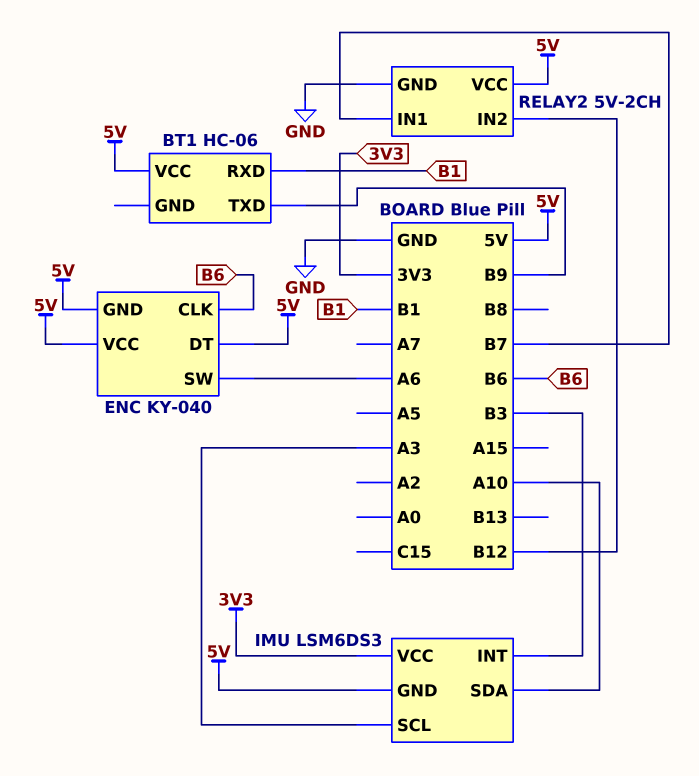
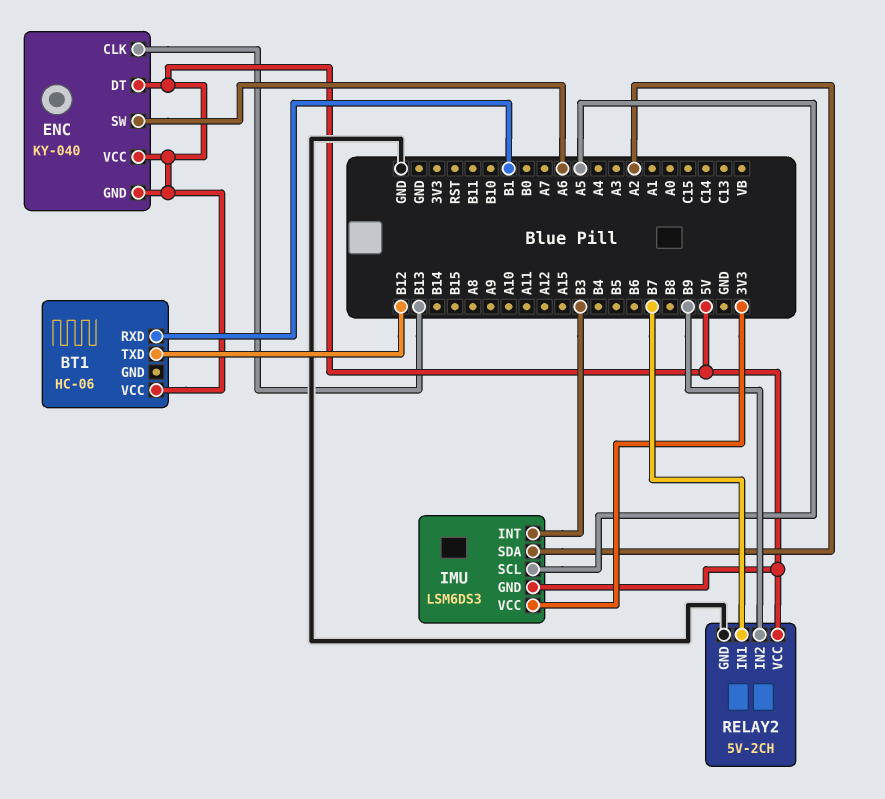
BT1 pin TXD: B9 -> B12
ENC pin CLK: B6 -> B13
IMU pin SCL: A3 -> A5
IMU pin SDA: A10 -> A2
RELAY2 pin IN2: B12 -> B9

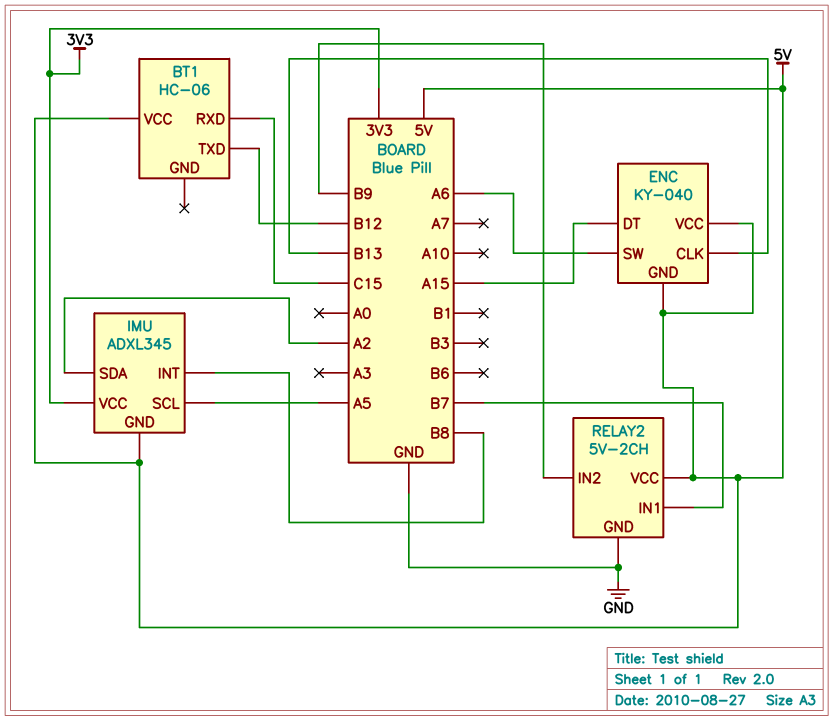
BT1 pin RXD: B1 -> C15
ENC pin DT: 5V -> A15
IMU: LSM6DS3 -> ADXL345
IMU pin INT: B3 -> B8

